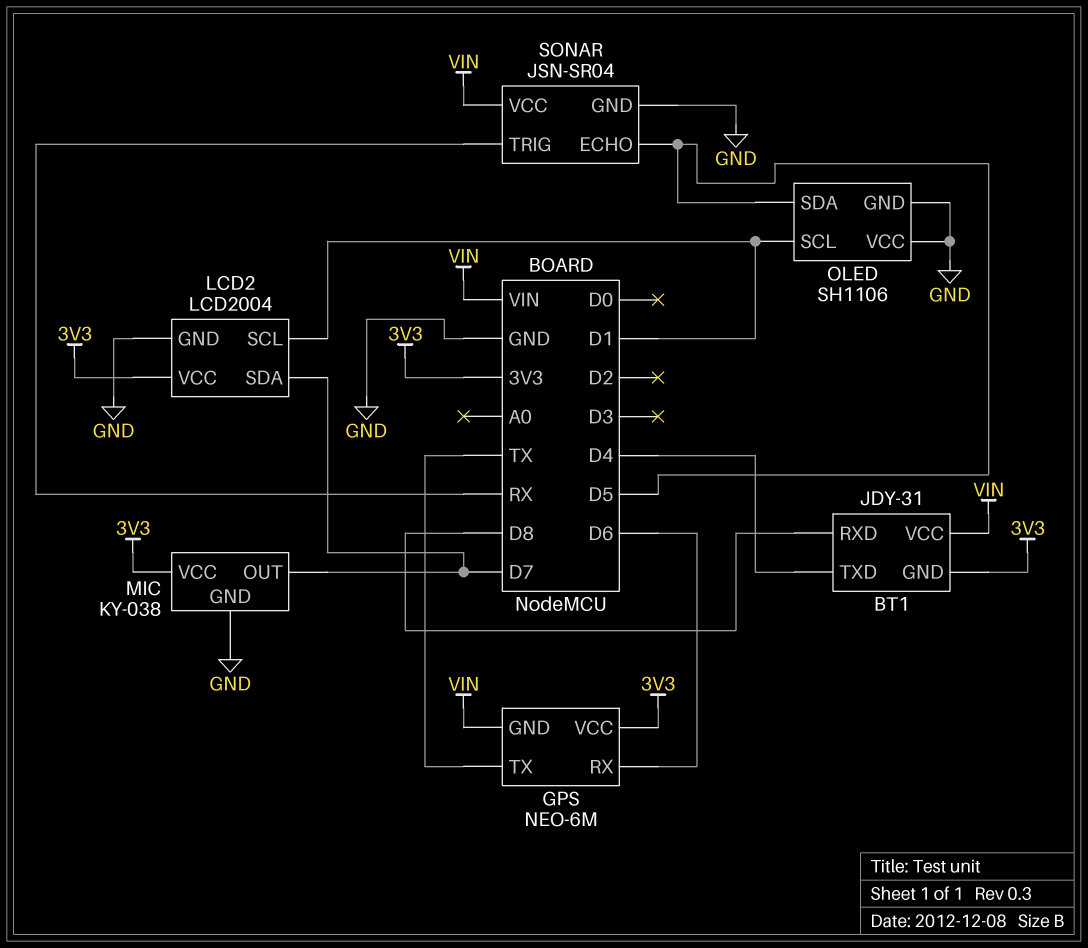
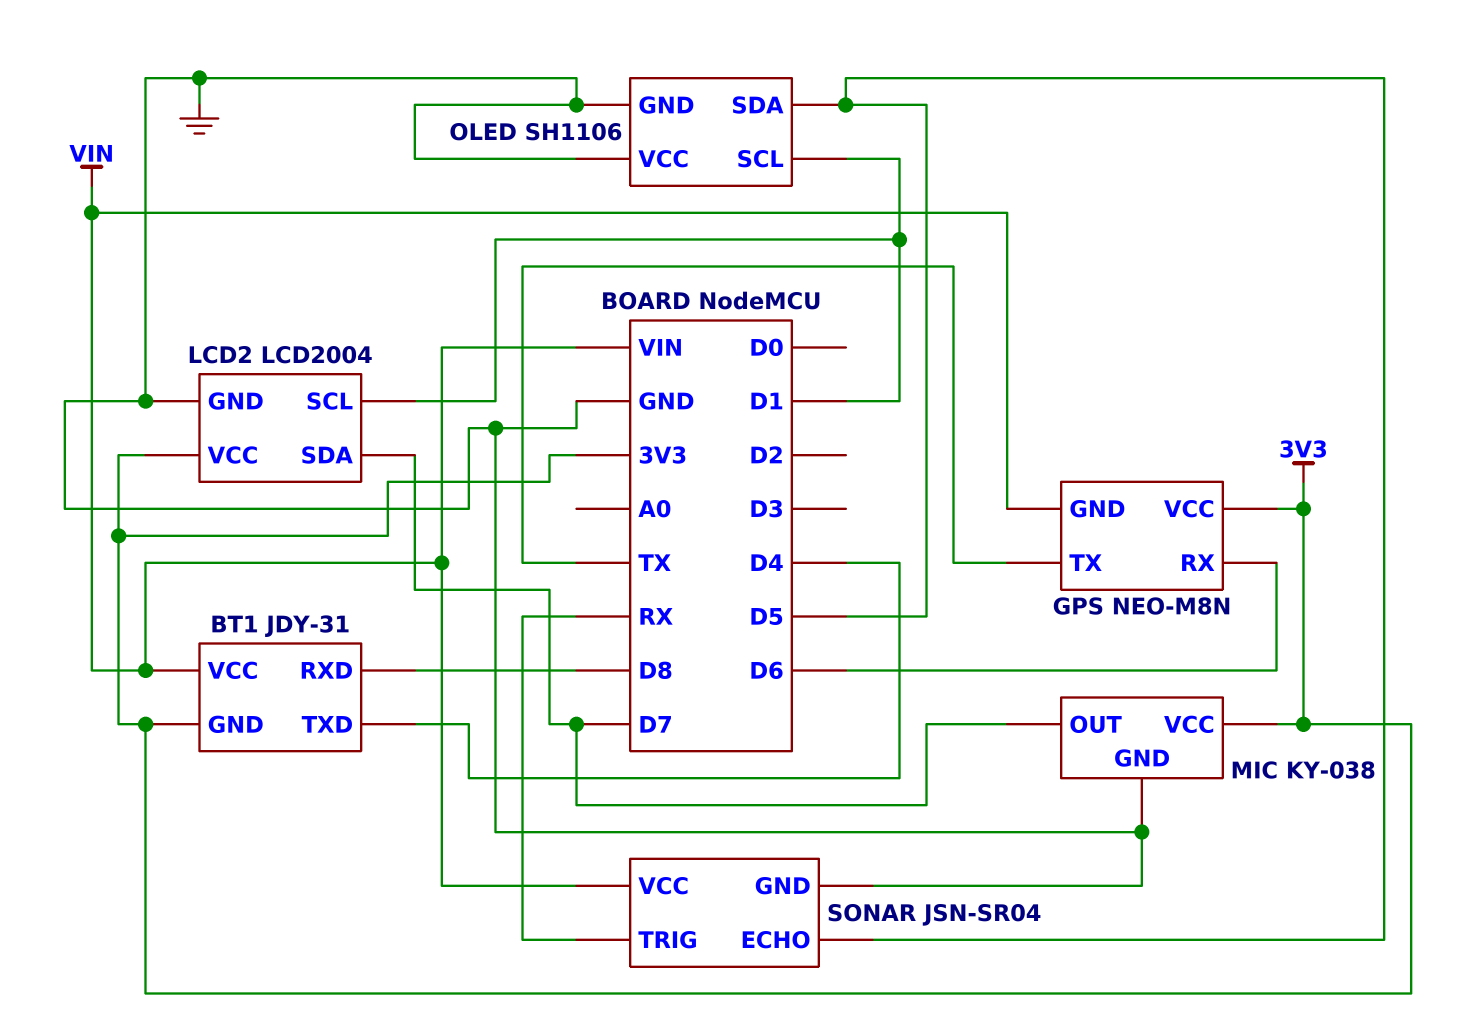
GPS: NEO-6M -> NEO-M8N

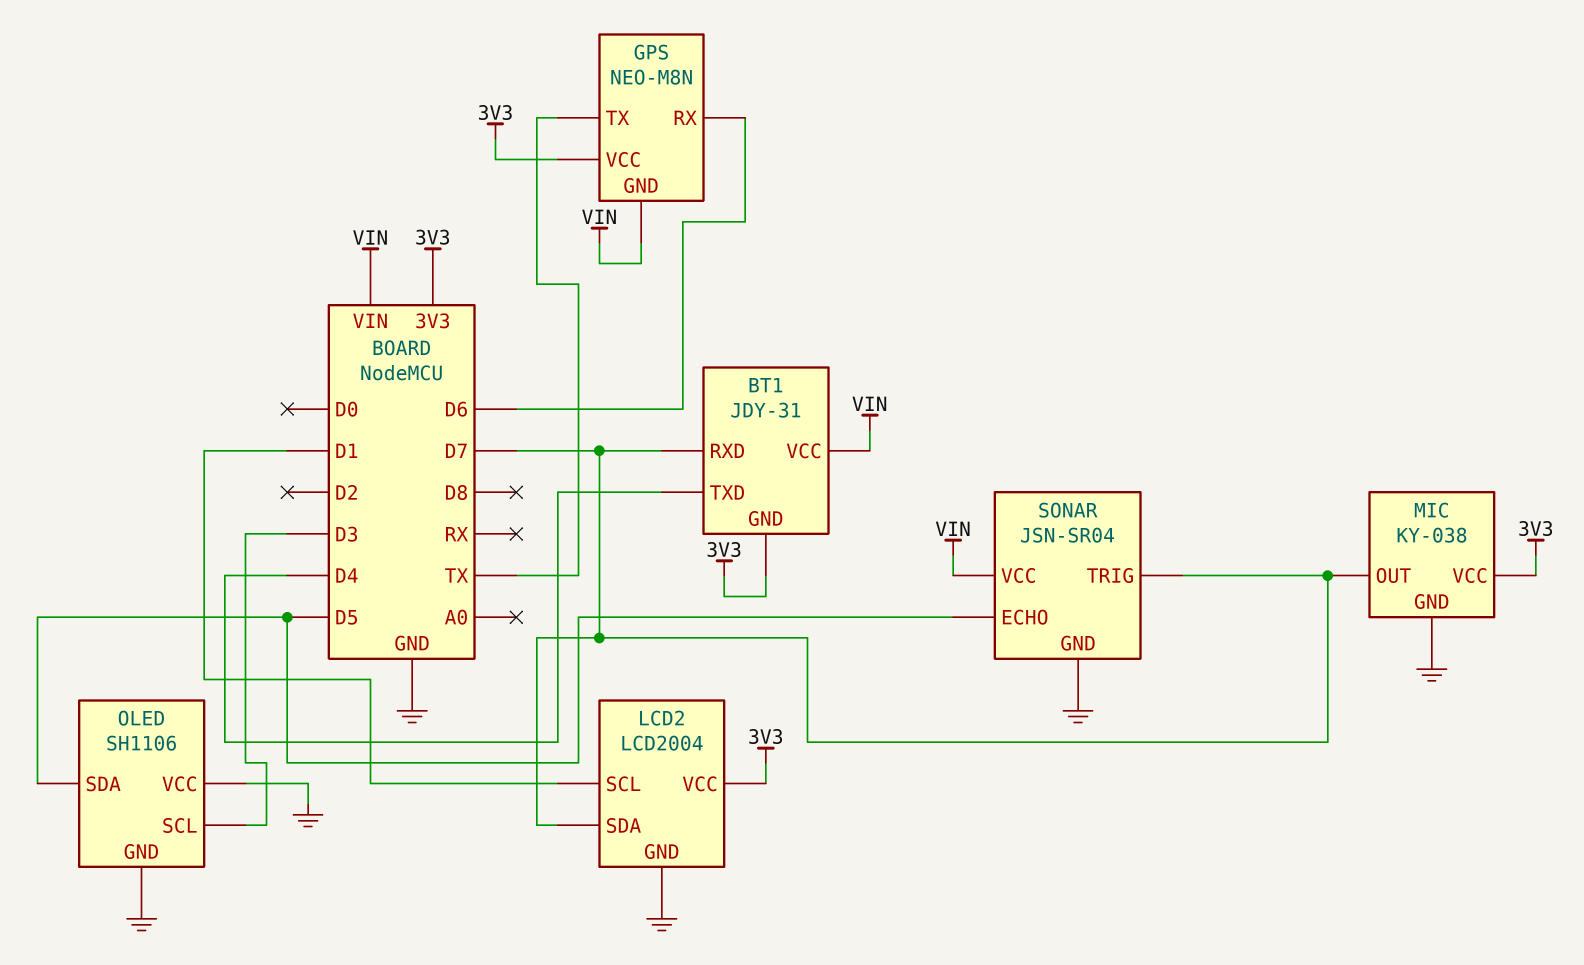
BT1 pin RXD: D8 -> D7
OLED pin SCL: D1 -> D3
SONAR pin TRIG: RX -> D7

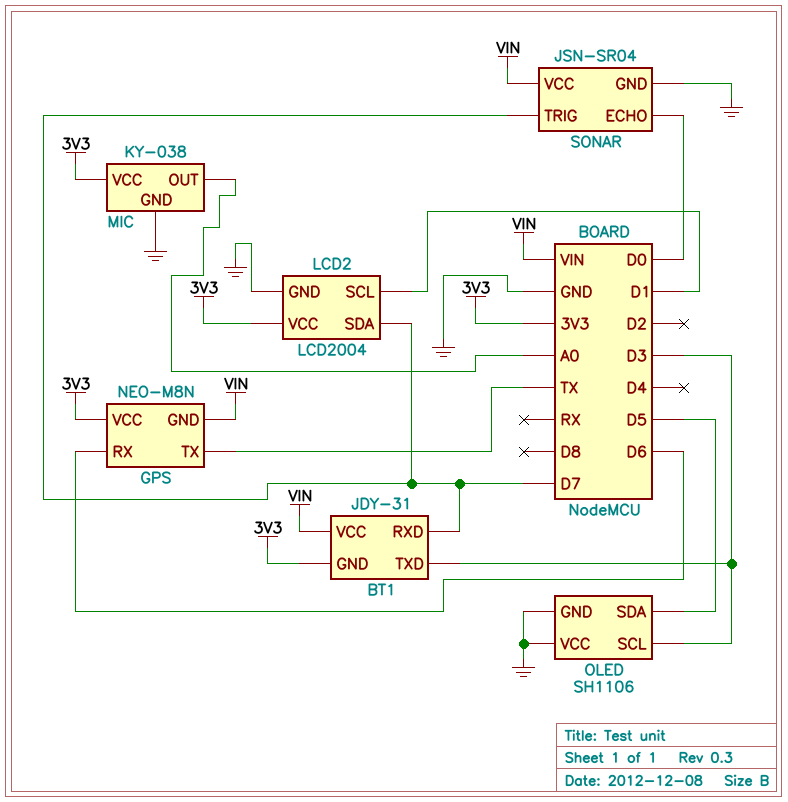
BT1 pin TXD: D4 -> D3
MIC pin OUT: D7 -> A0
SONAR pin ECHO: D5 -> D0

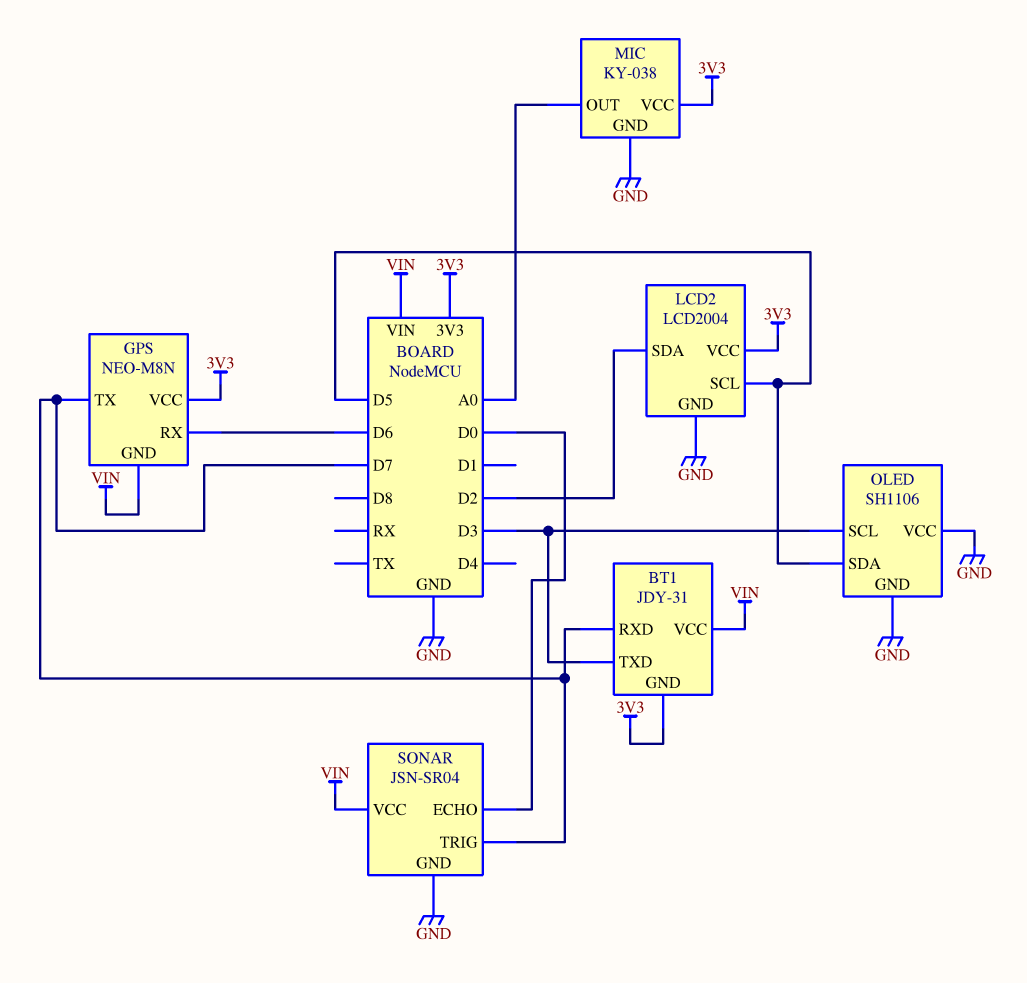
GPS pin TX: TX -> D7
LCD2 pin SCL: D1 -> D5
LCD2 pin SDA: D7 -> D2

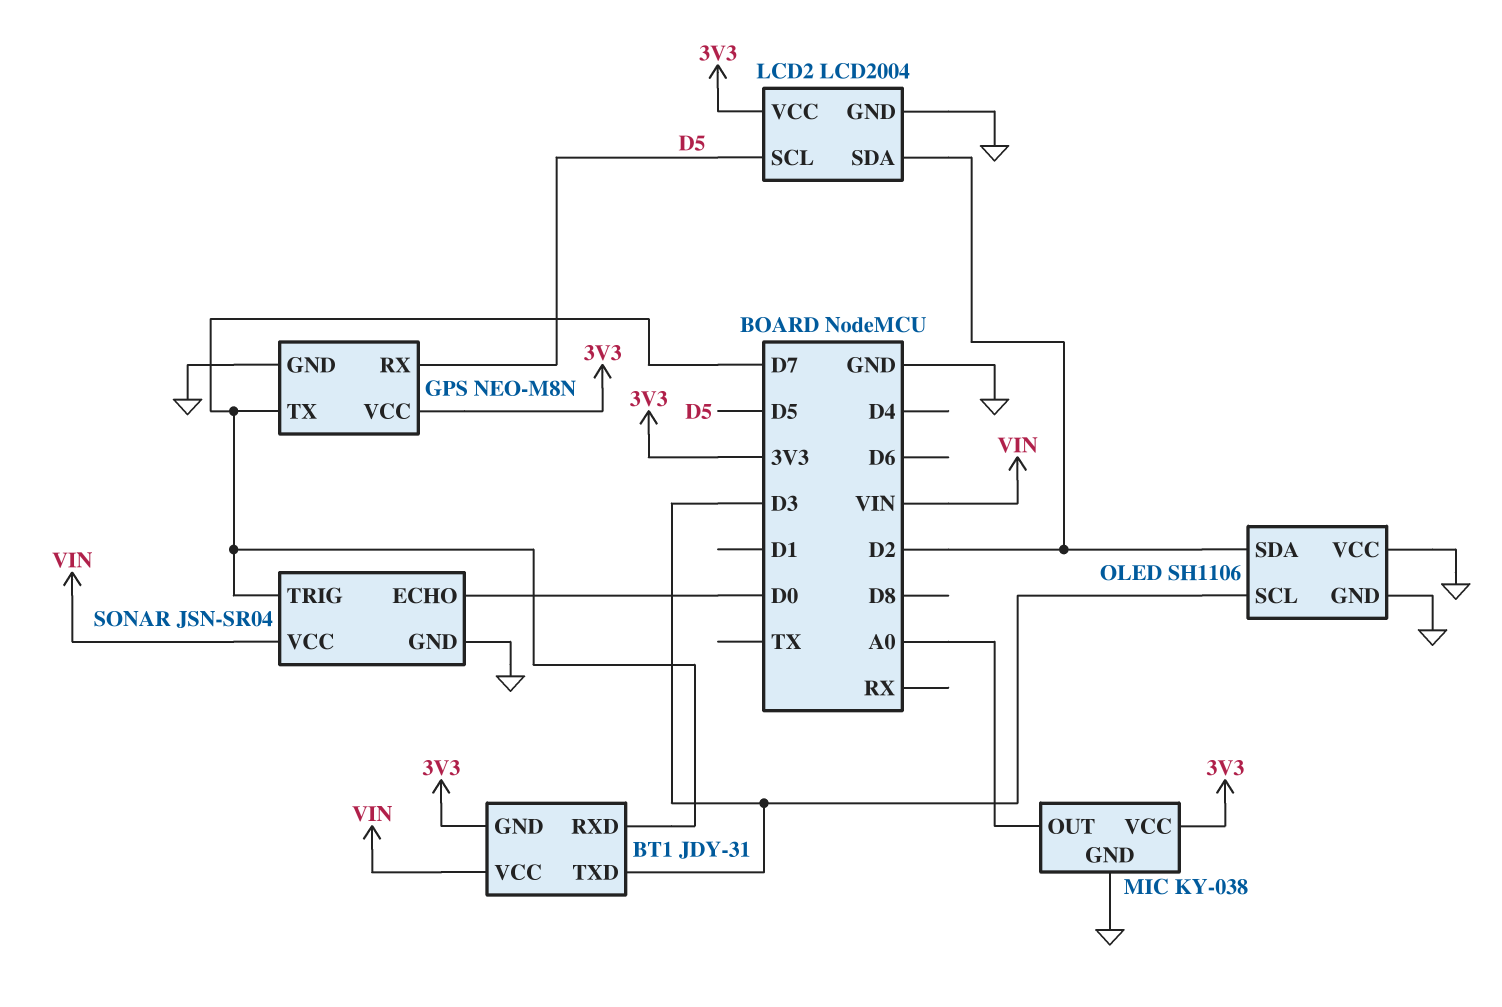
GPS pin GND: VIN -> GND
GPS pin RX: D6 -> D5
OLED pin SDA: D5 -> D2

